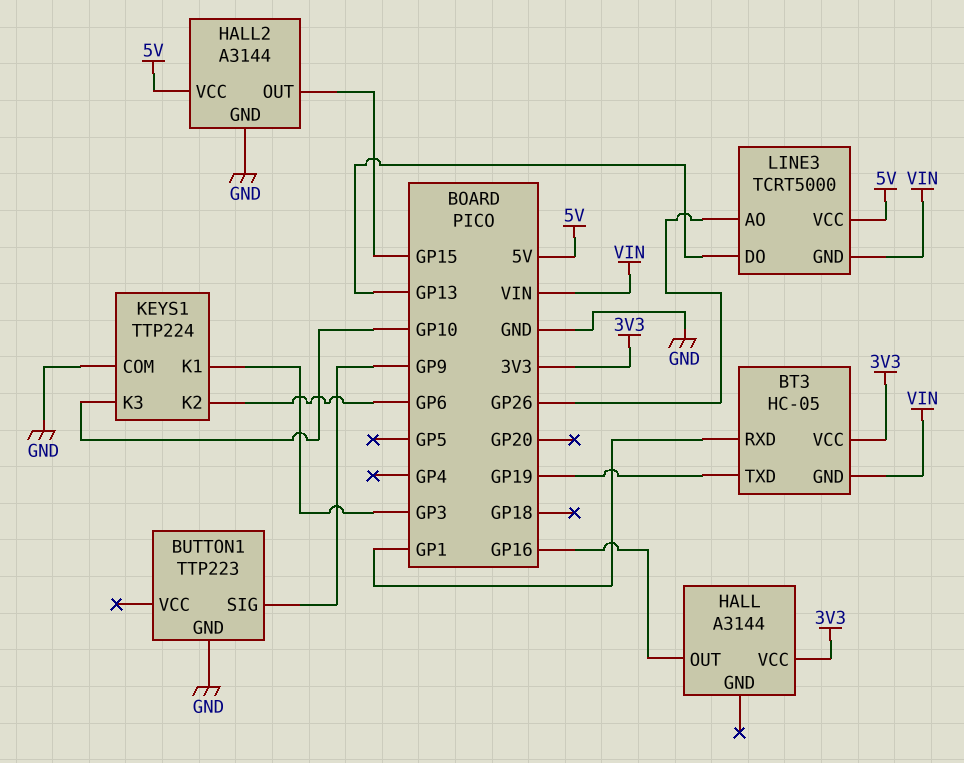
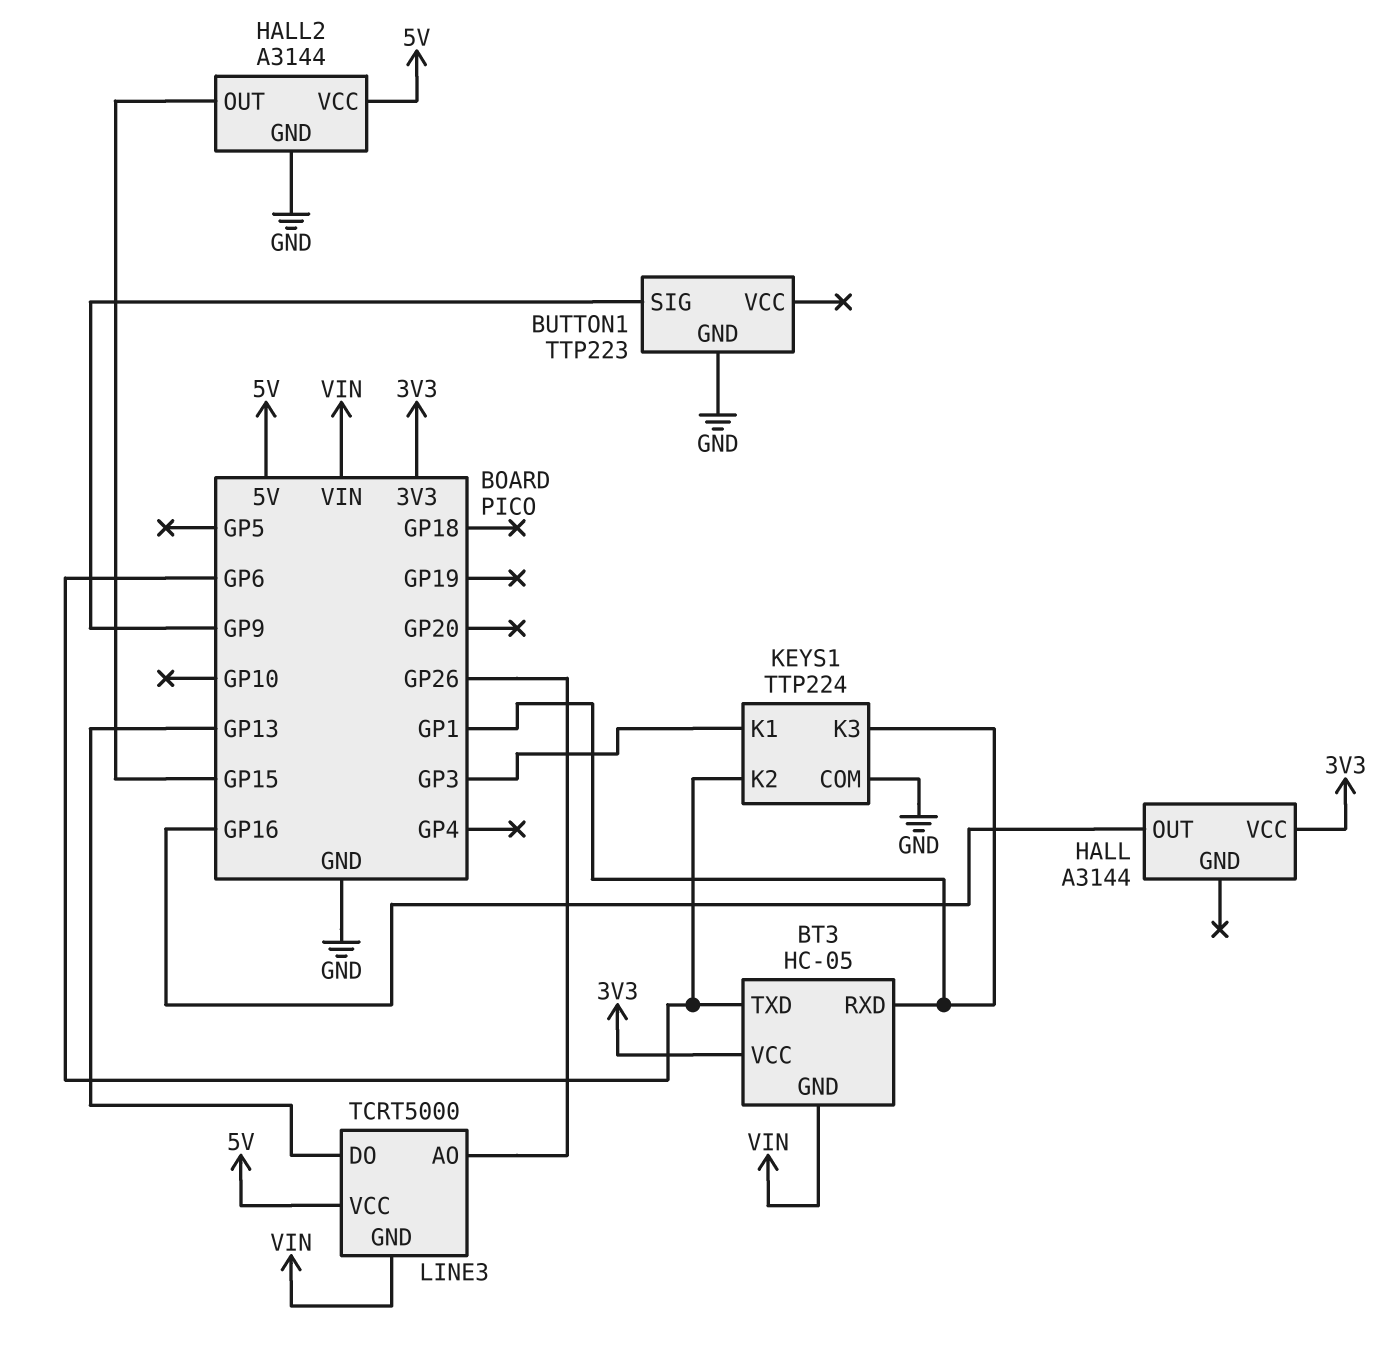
BT3 pin TXD: GP19 -> GP6
KEYS1 pin K3: GP10 -> GP1

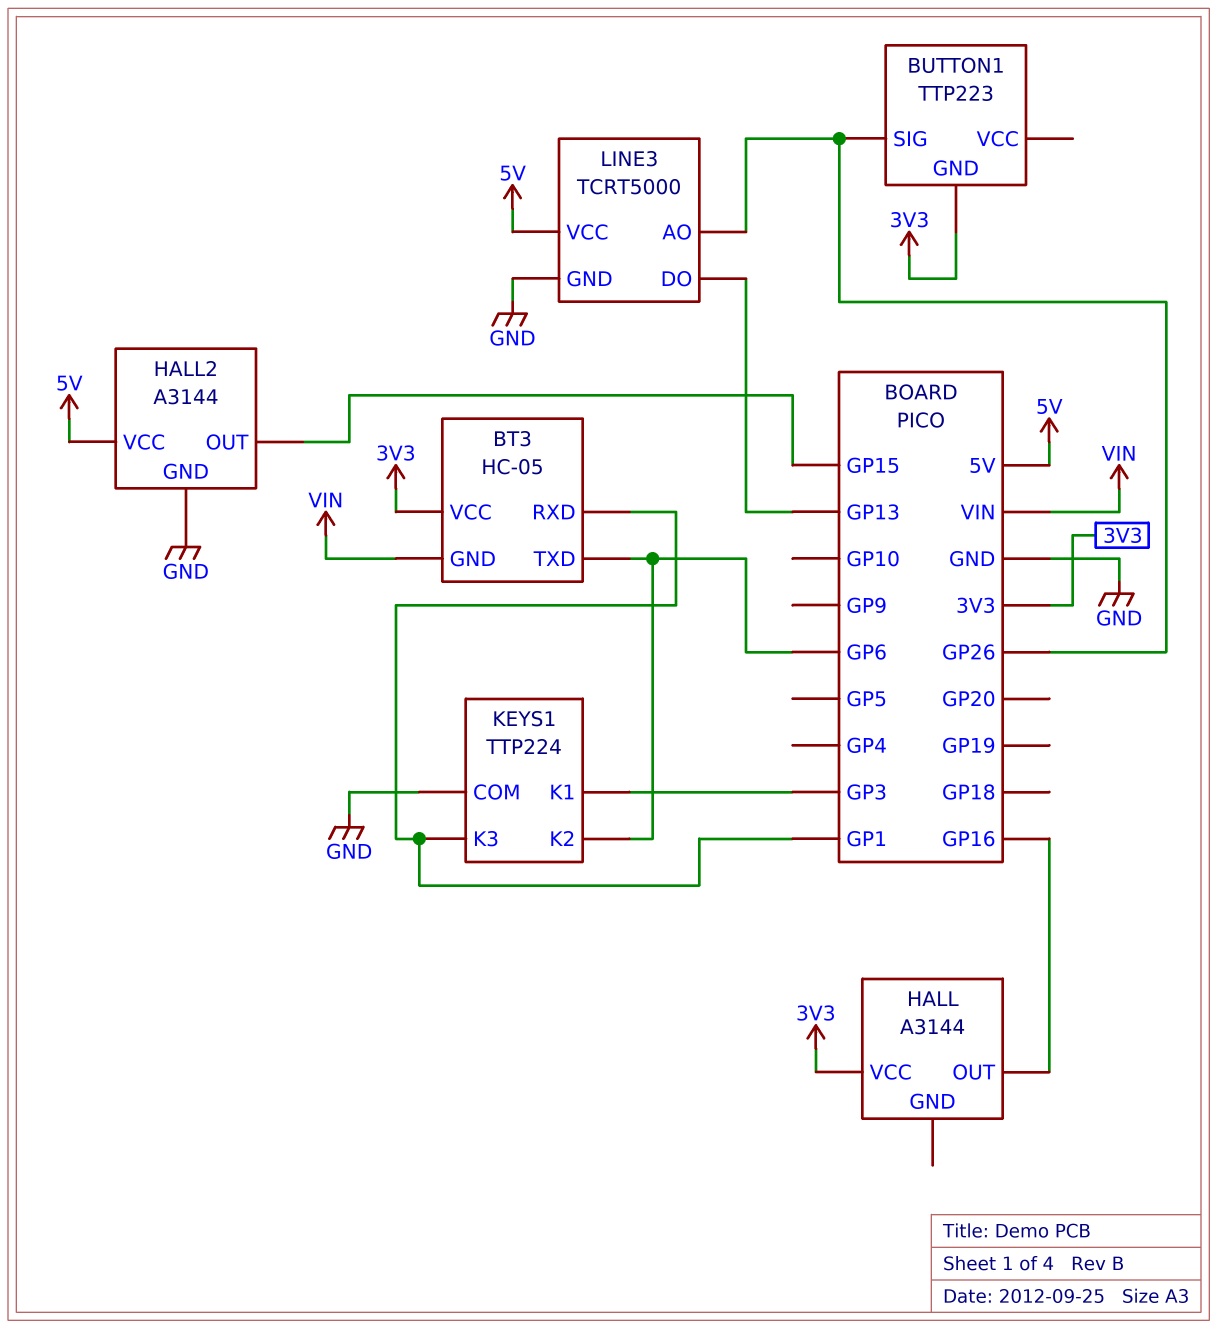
BUTTON1 pin GND: GND -> 3V3
BUTTON1 pin SIG: GP9 -> GP26
LINE3 pin GND: VIN -> GND

